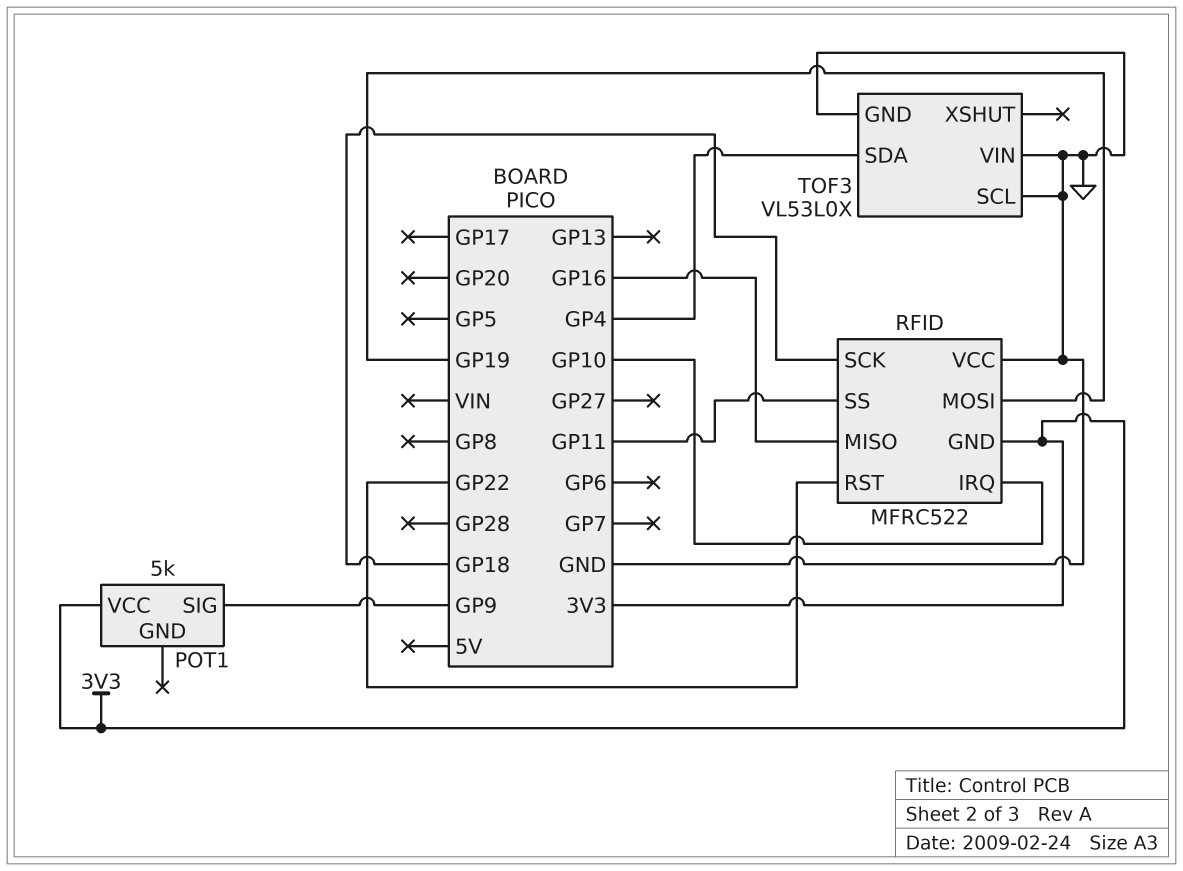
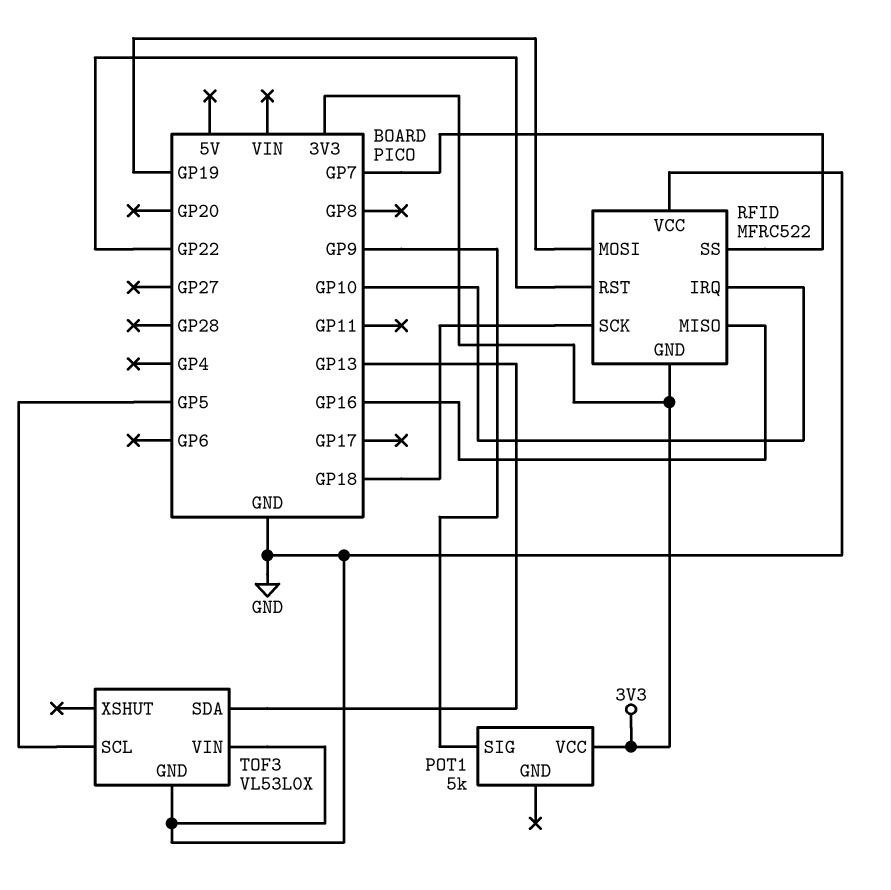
RFID pin SS: GP11 -> GP7
TOF3 pin SCL: GND -> GP5
TOF3 pin SDA: GP4 -> GP13

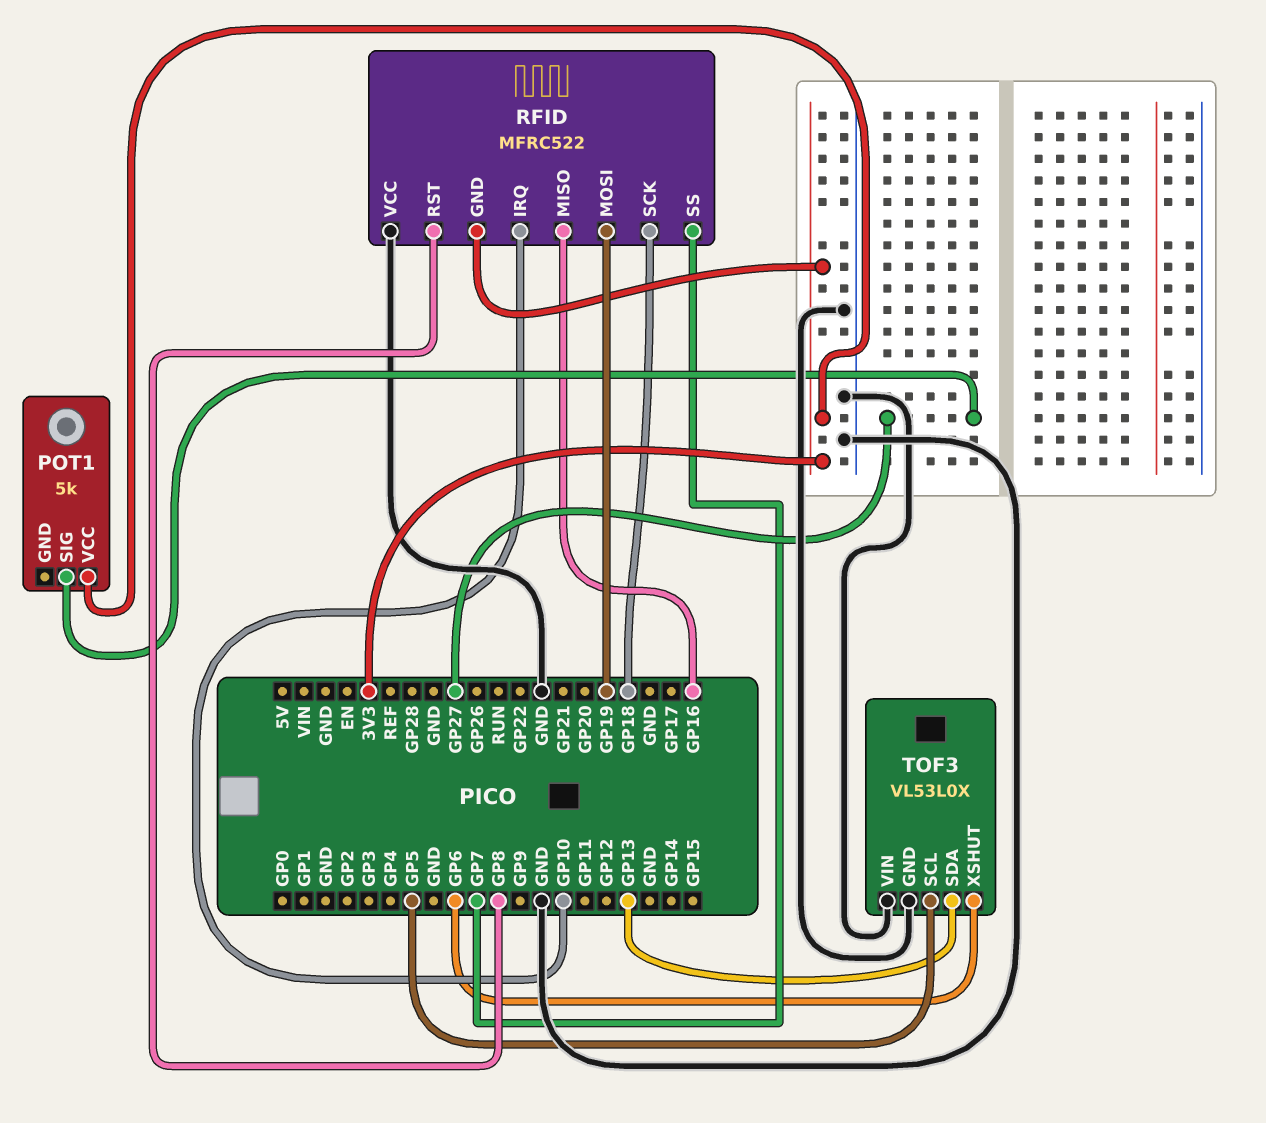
POT1 pin SIG: GP9 -> GP27
RFID pin RST: GP22 -> GP8
TOF3 pin XSHUT: none -> GP6

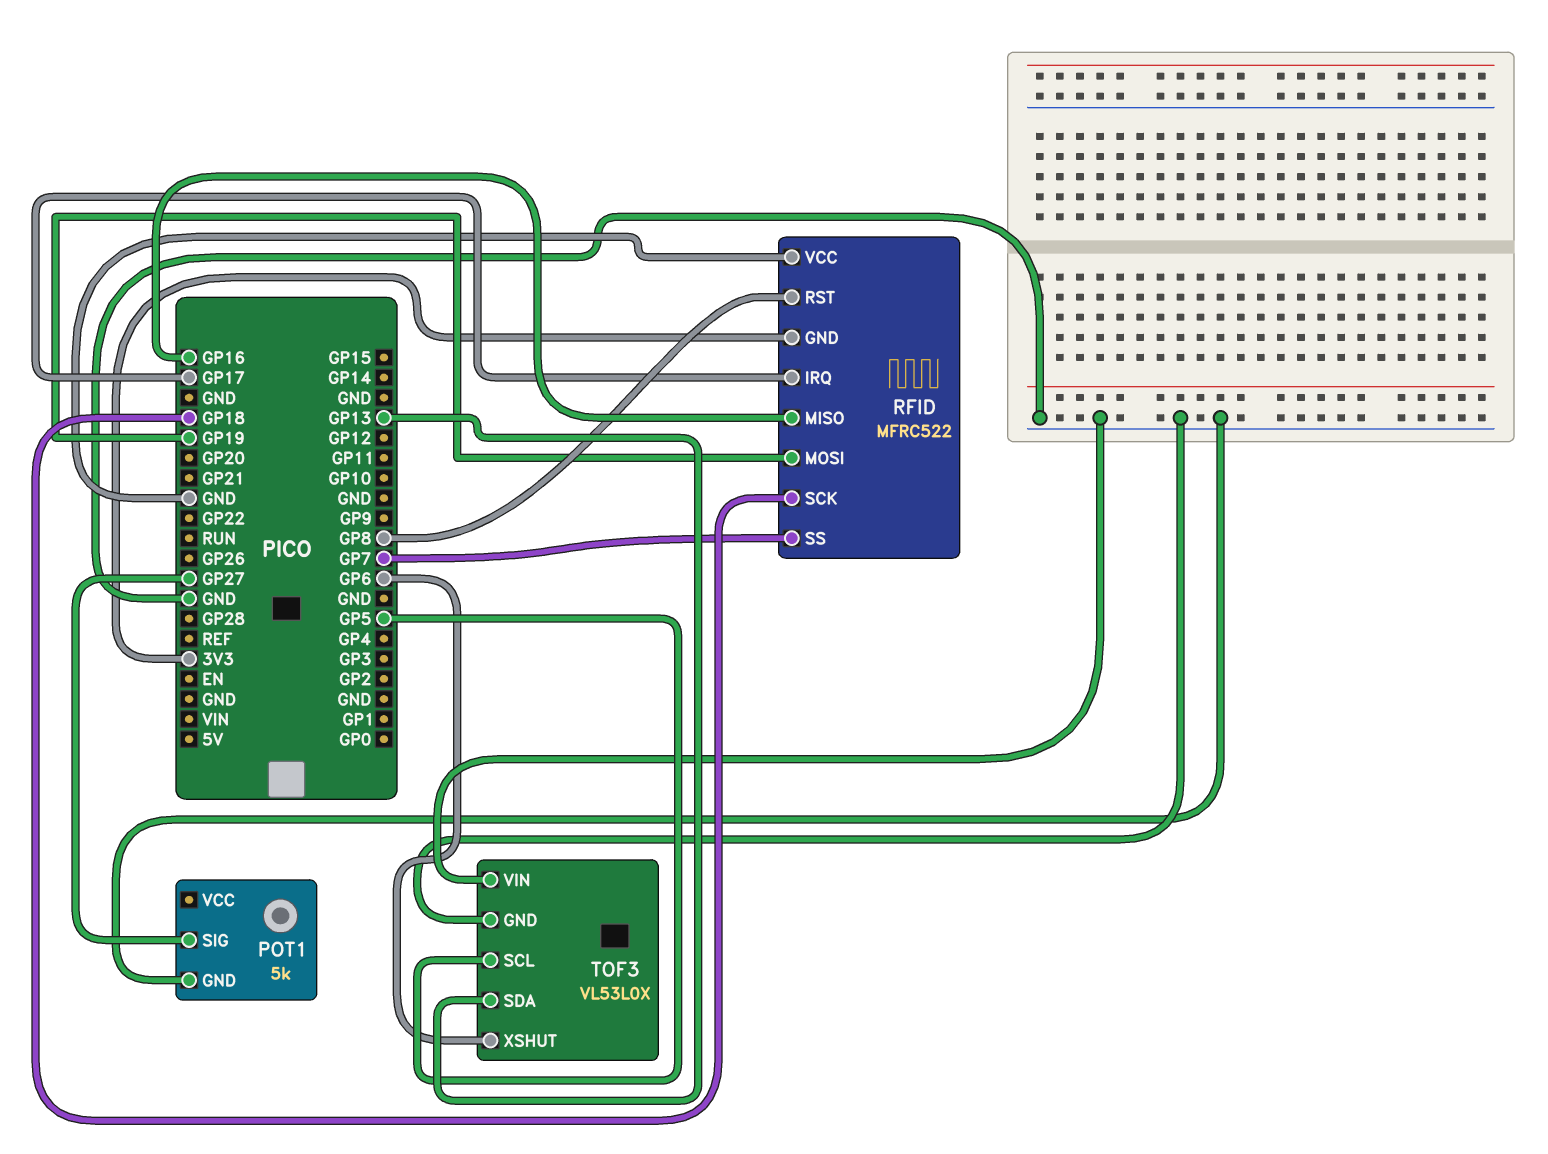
POT1 pin GND: none -> GND
POT1 pin VCC: 3V3 -> none
RFID pin IRQ: GP10 -> GP17

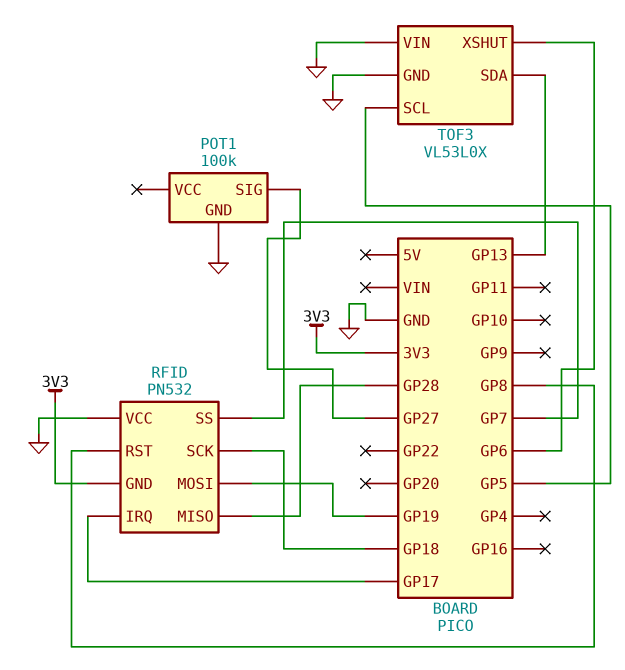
POT1: 5k -> 100k
RFID: MFRC522 -> PN532
RFID pin MISO: GP16 -> GP28

